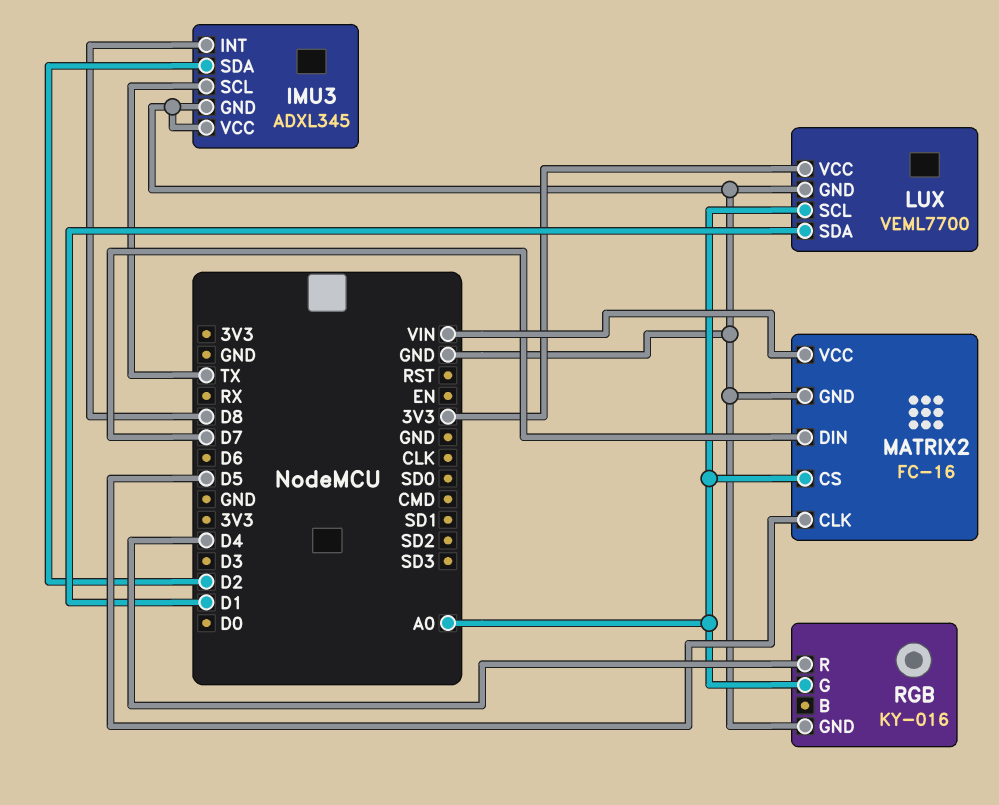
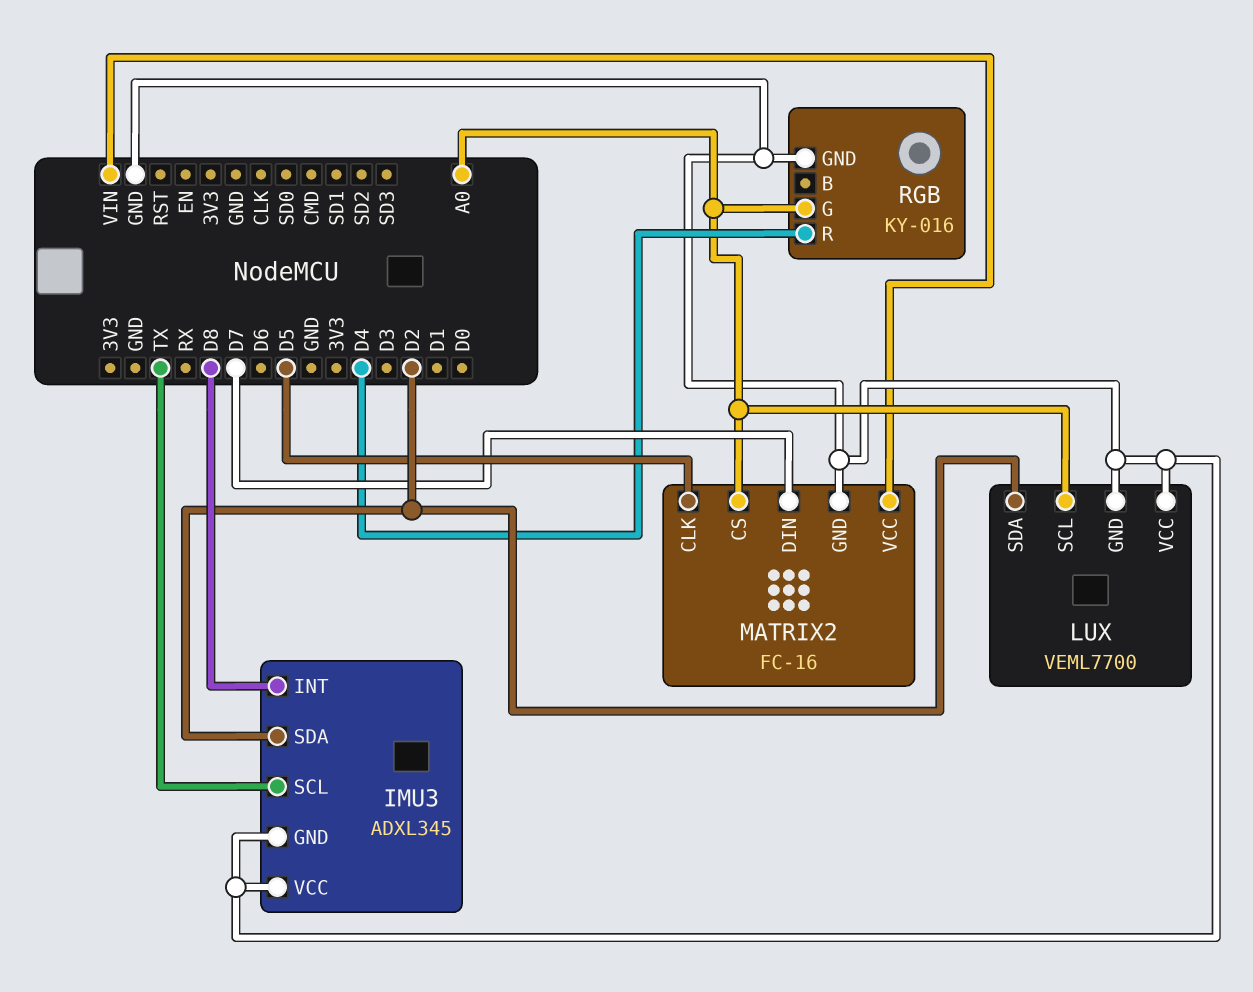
LUX pin SDA: D1 -> D2
LUX pin VCC: 3V3 -> GND

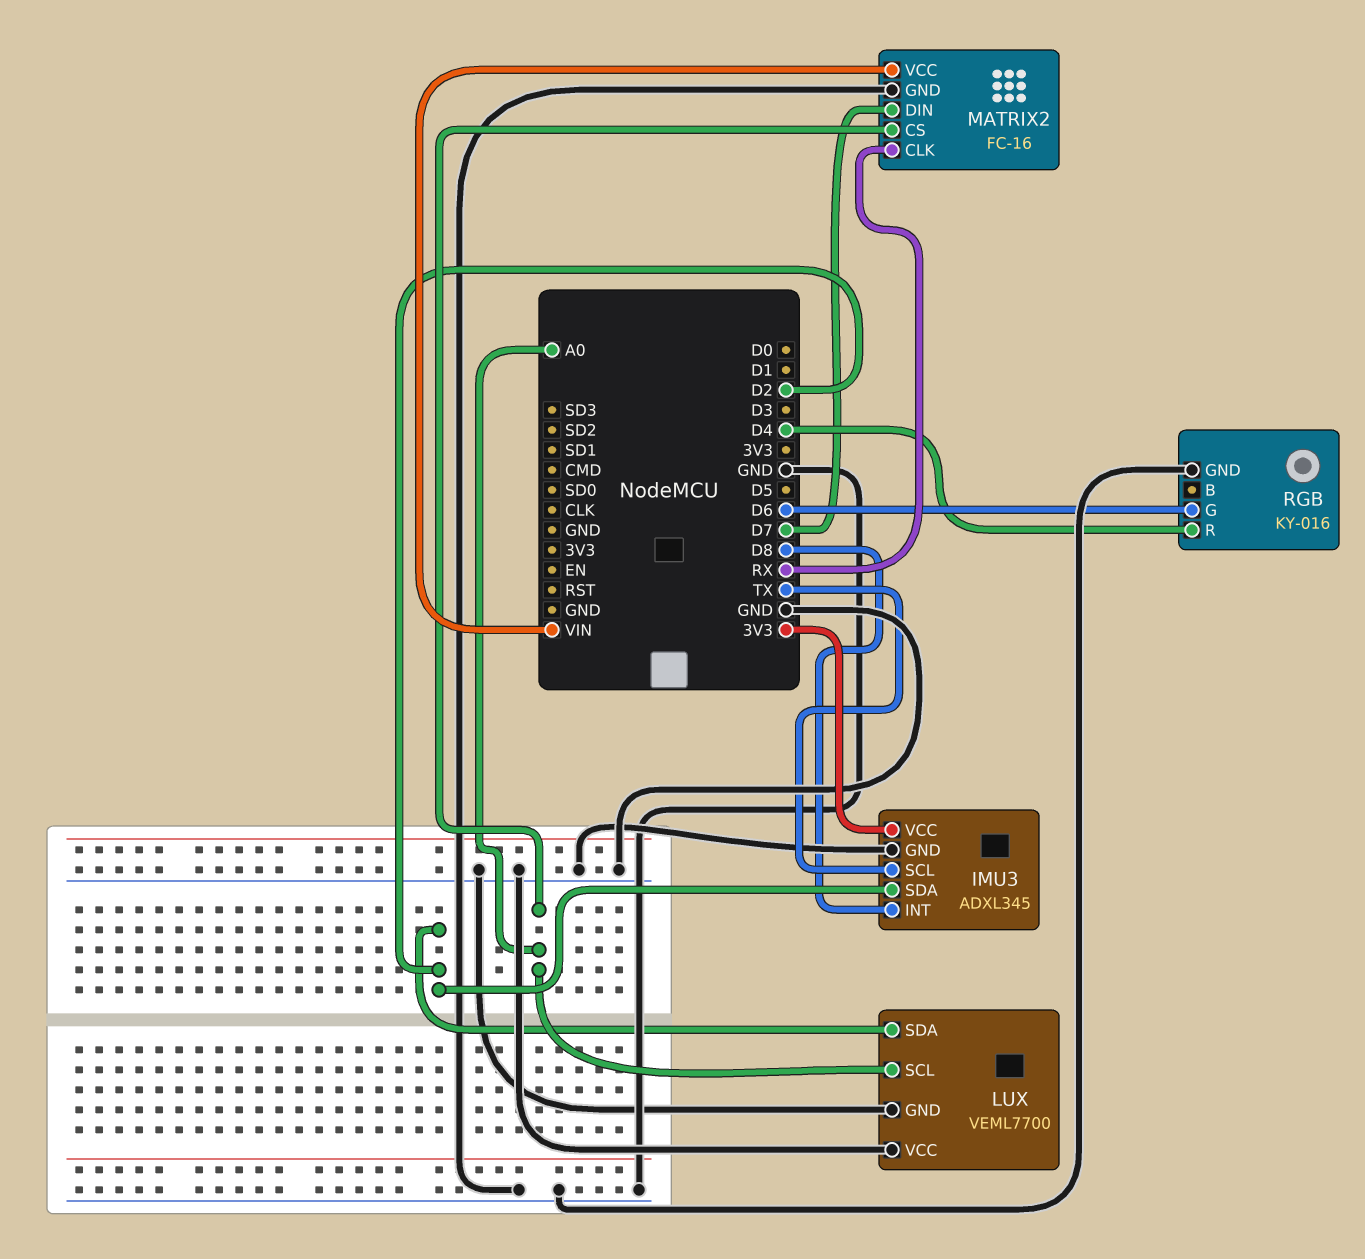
IMU3 pin VCC: GND -> 3V3
MATRIX2 pin CLK: D5 -> RX
RGB pin G: A0 -> D6

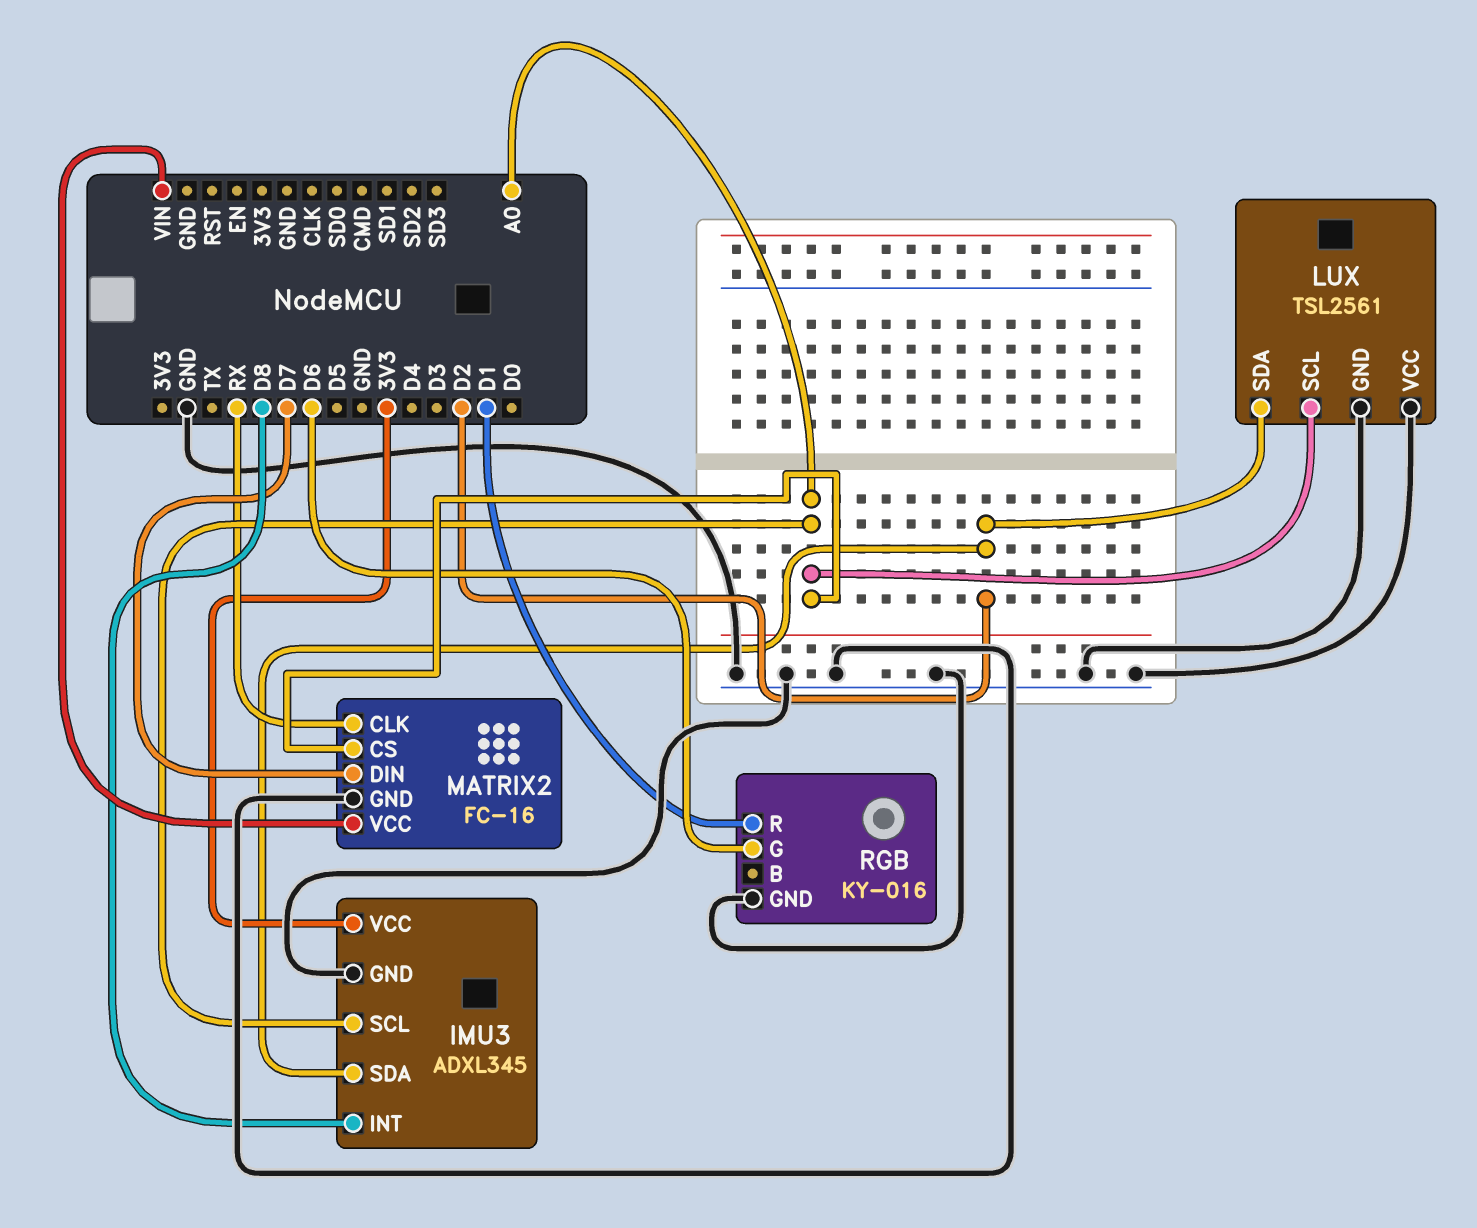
IMU3 pin SCL: TX -> A0
LUX: VEML7700 -> TSL2561
RGB pin R: D4 -> D1

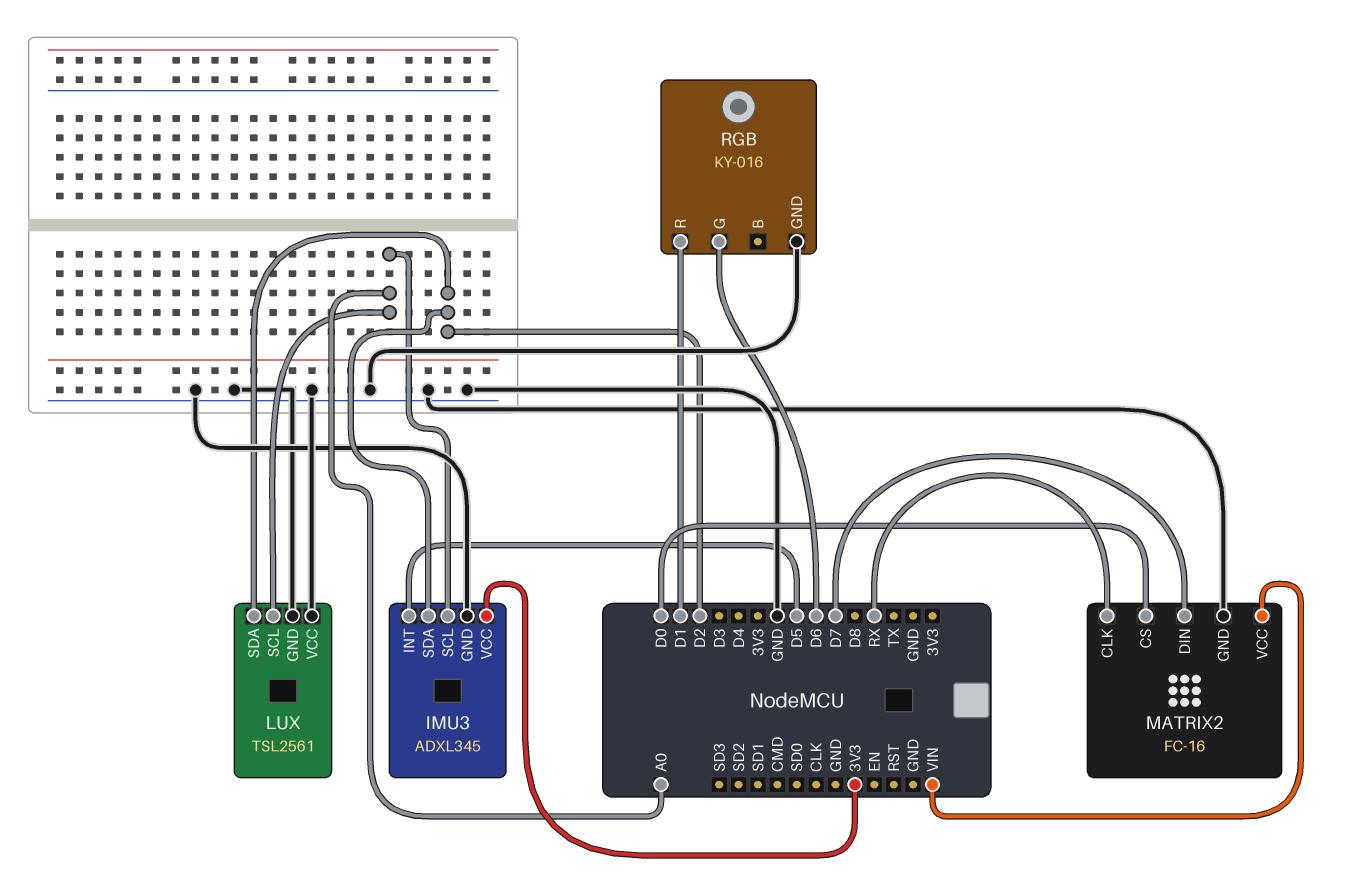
IMU3 pin INT: D8 -> D5
MATRIX2 pin CS: A0 -> D0

